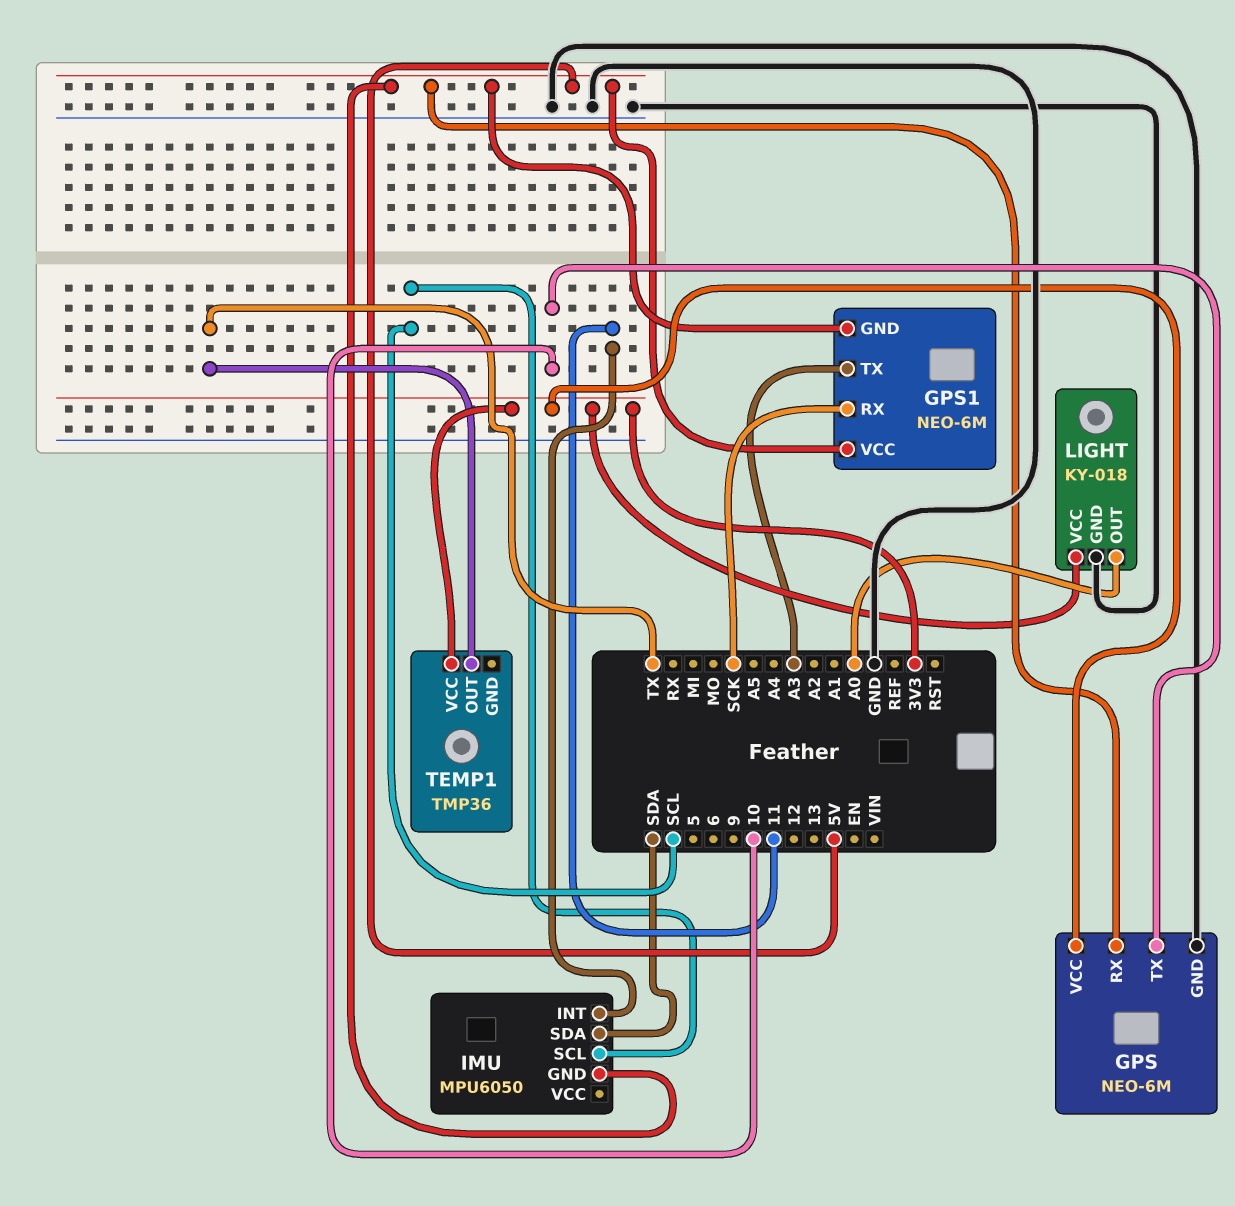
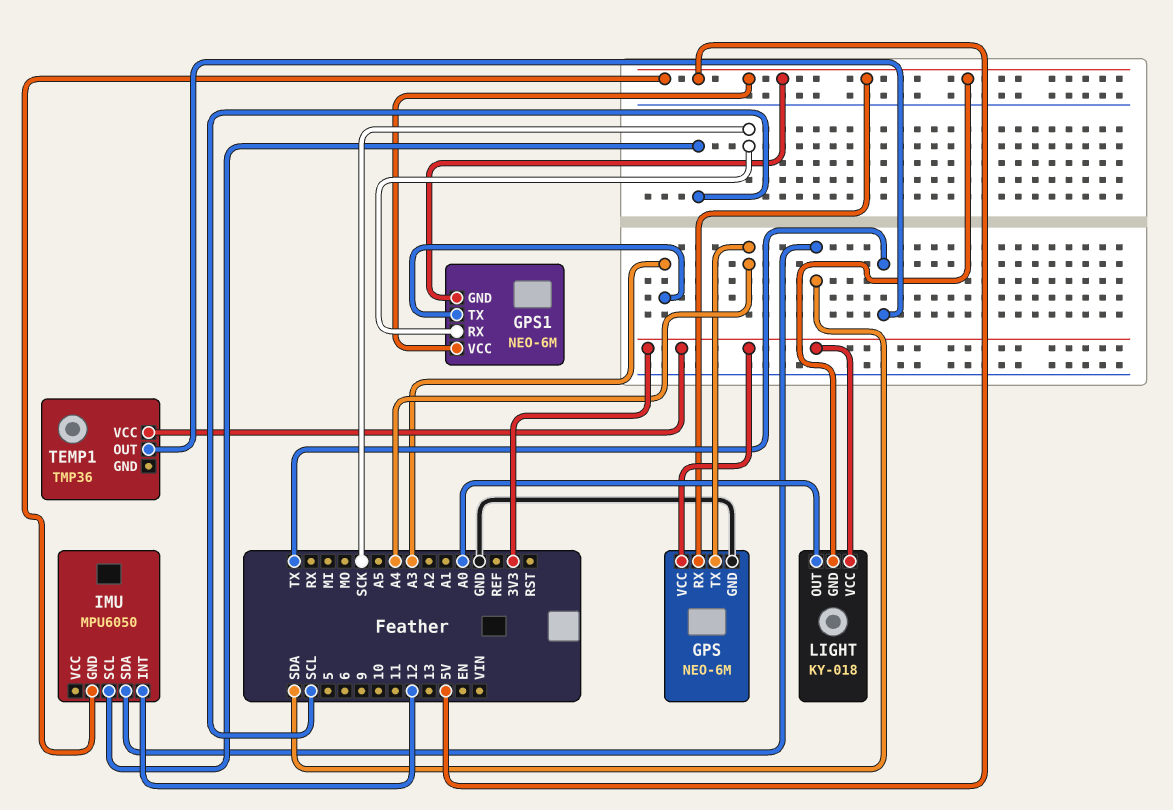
GPS pin TX: 10 -> A4
IMU pin INT: 11 -> 12
LIGHT pin GND: GND -> 5V

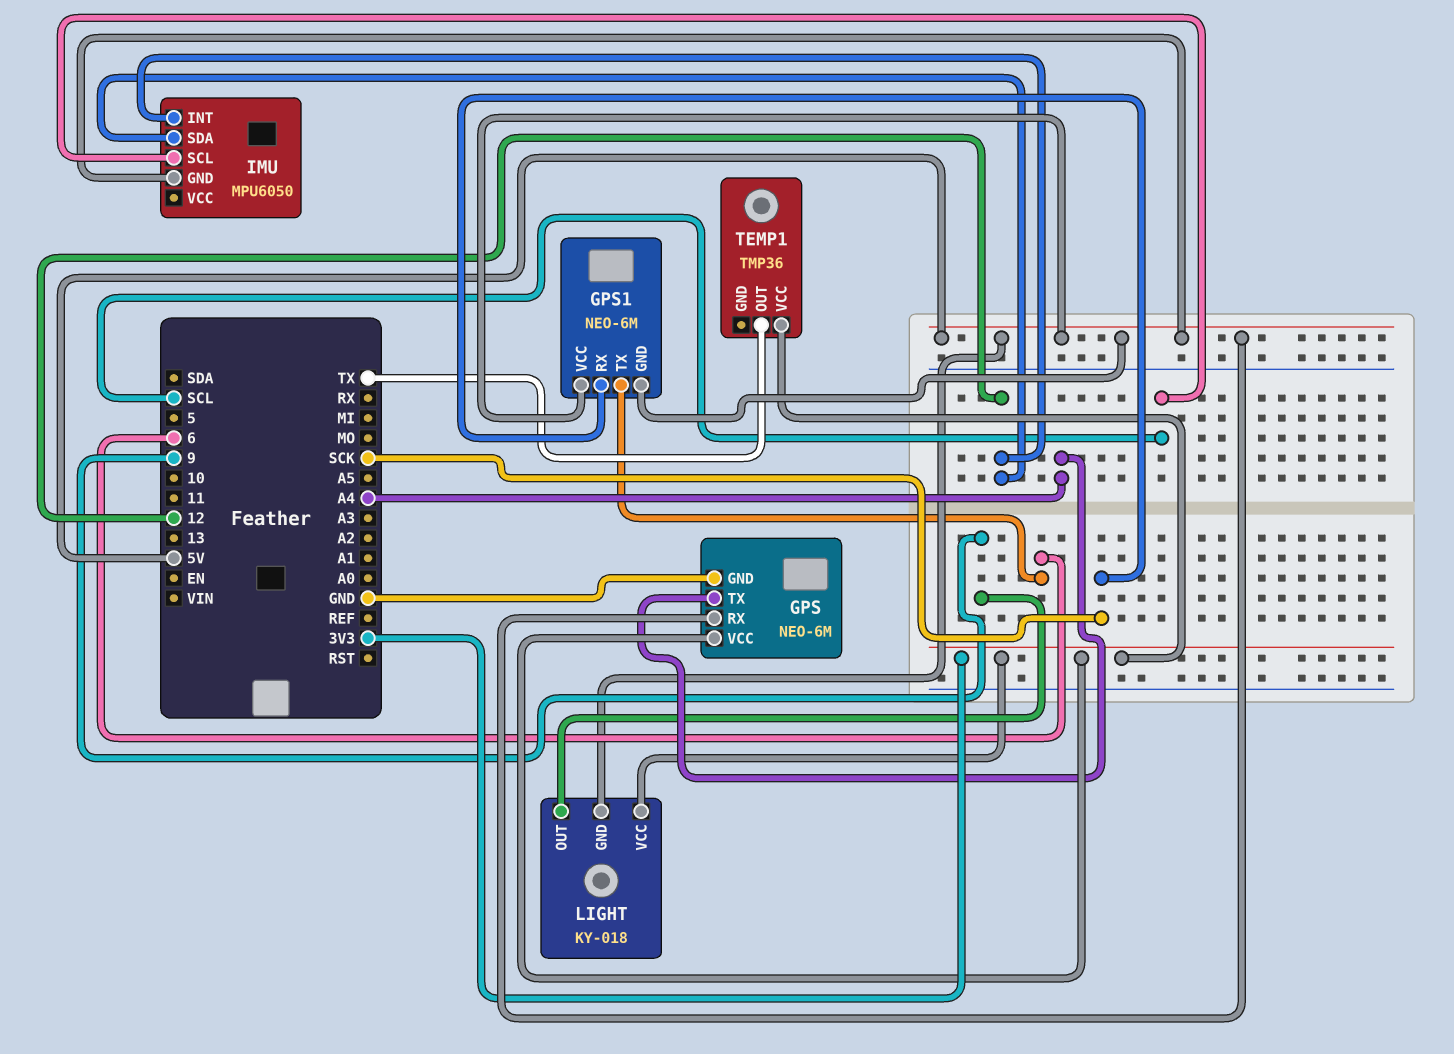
GPS1 pin TX: A3 -> 6
IMU pin SDA: SDA -> 12
LIGHT pin OUT: A0 -> 9

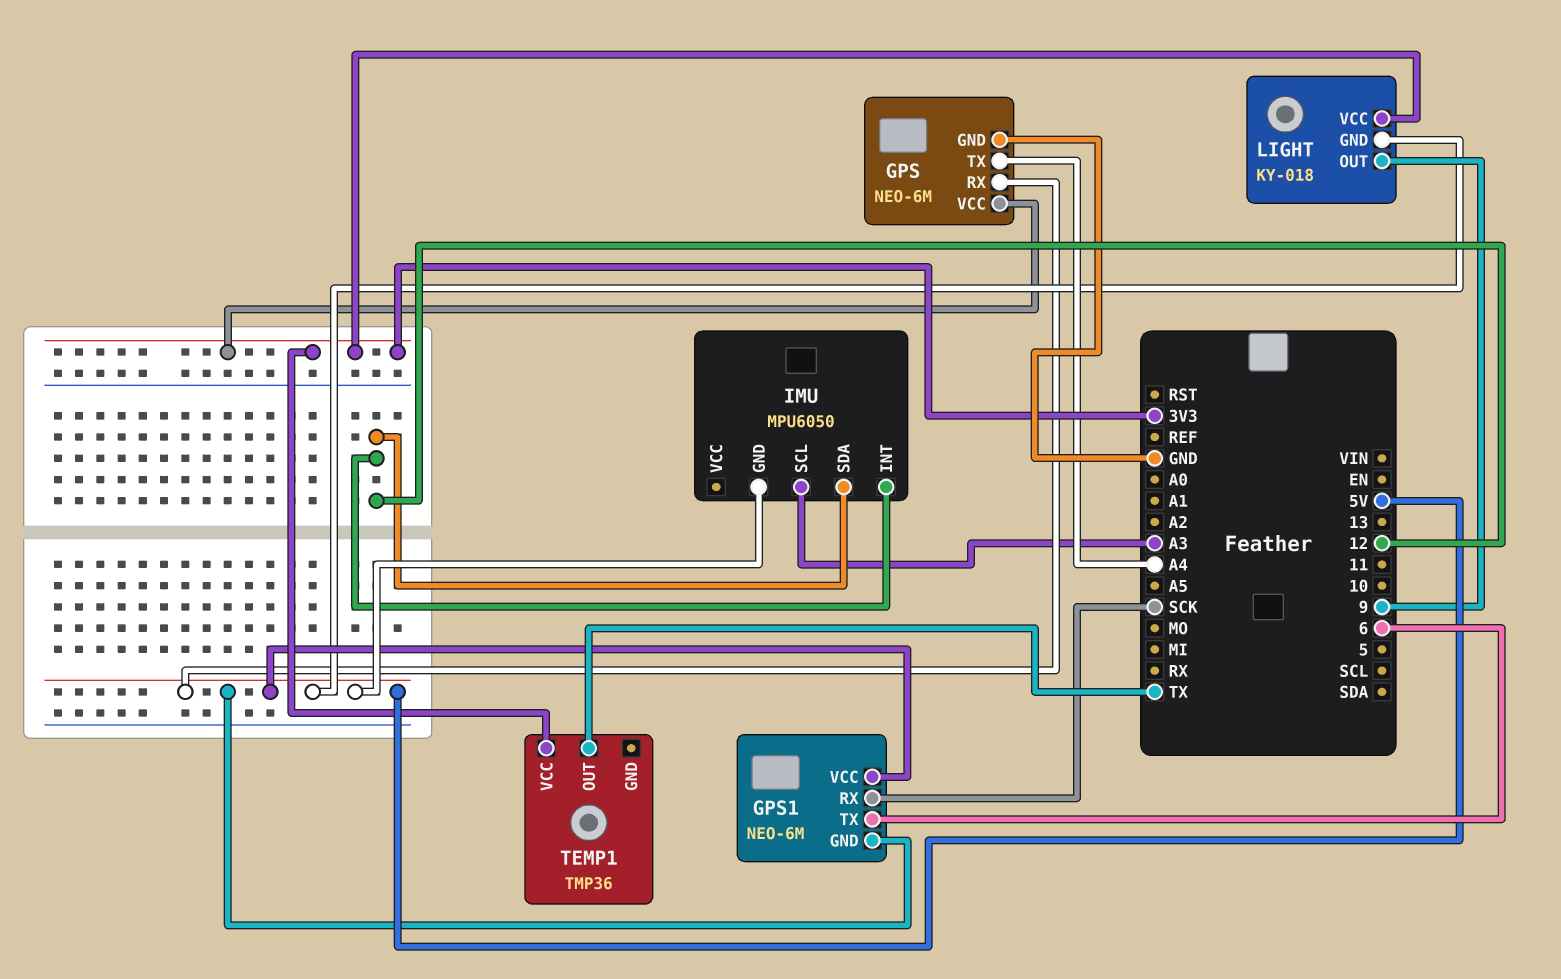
IMU pin SCL: SCL -> A3

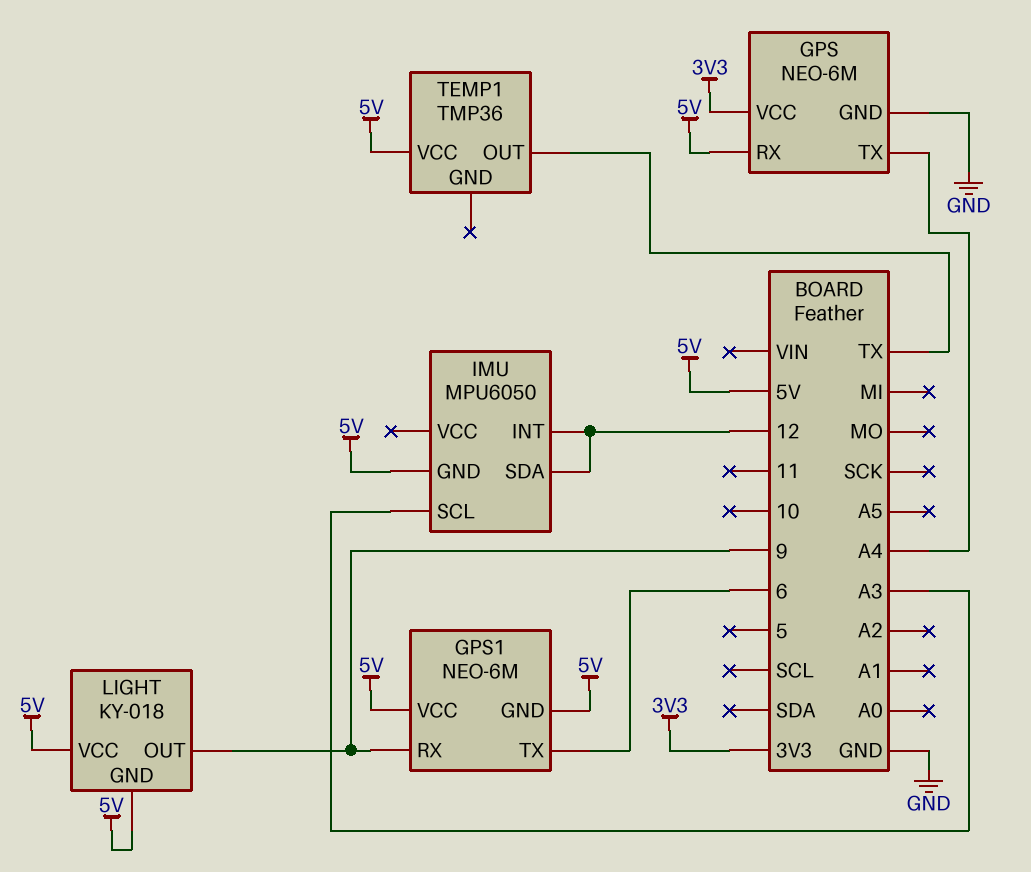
GPS1 pin RX: SCK -> 9
LIGHT pin VCC: 3V3 -> 5V
TEMP1 pin VCC: 3V3 -> 5V

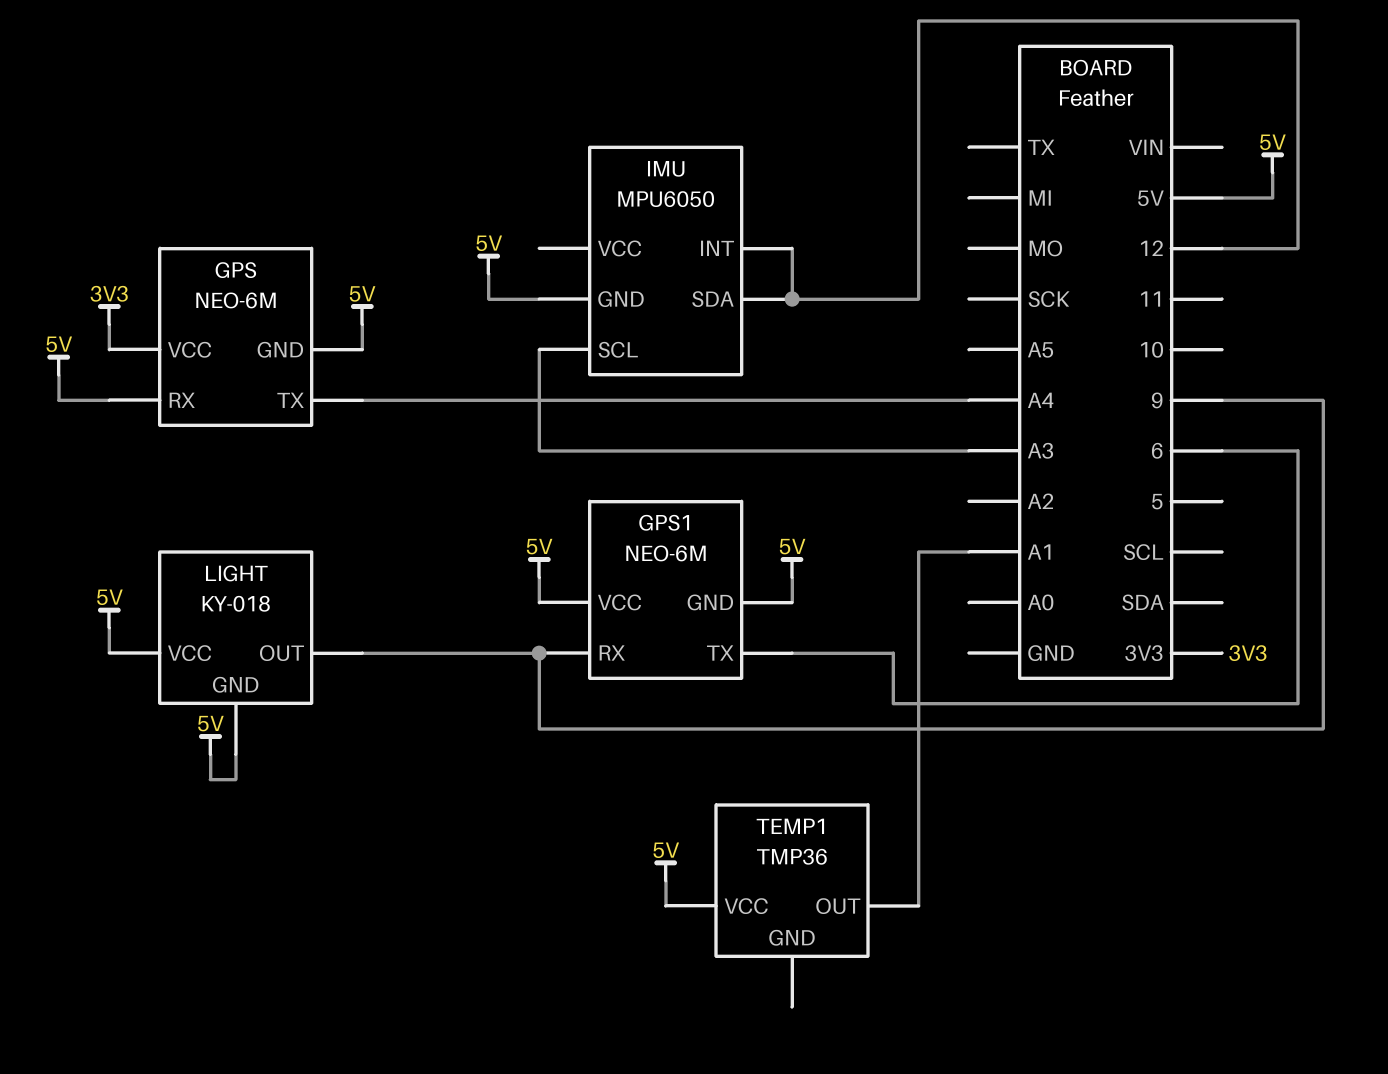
GPS pin GND: GND -> 5V
TEMP1 pin OUT: TX -> A1

